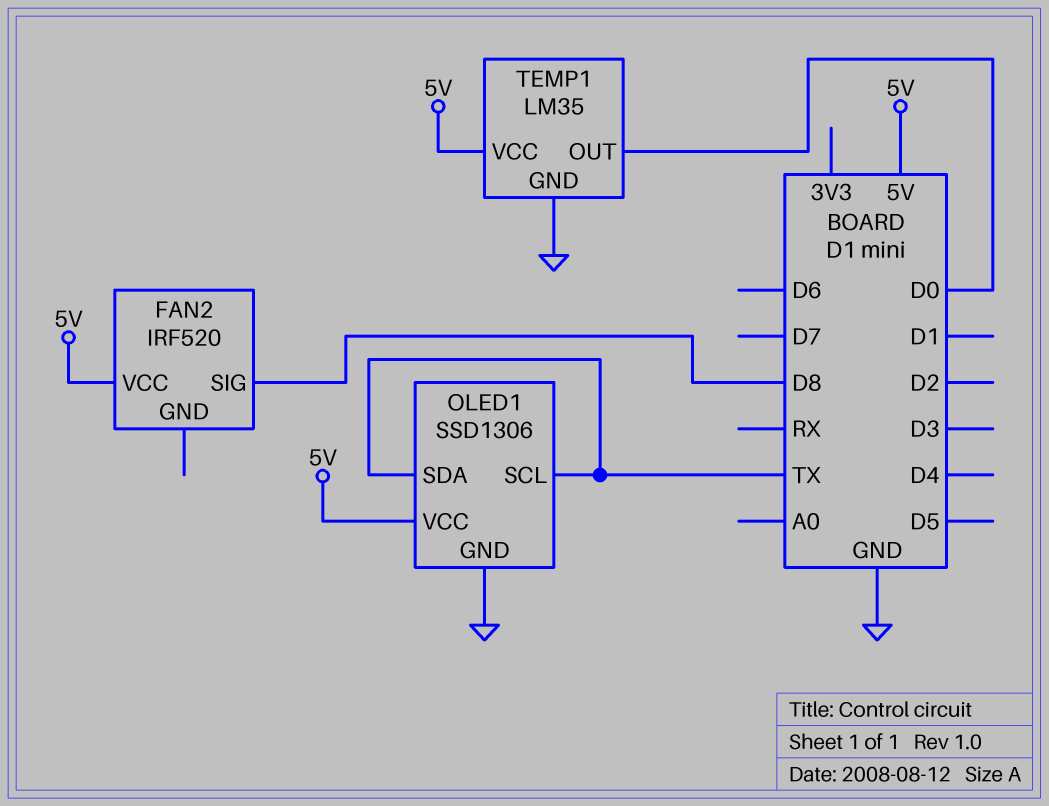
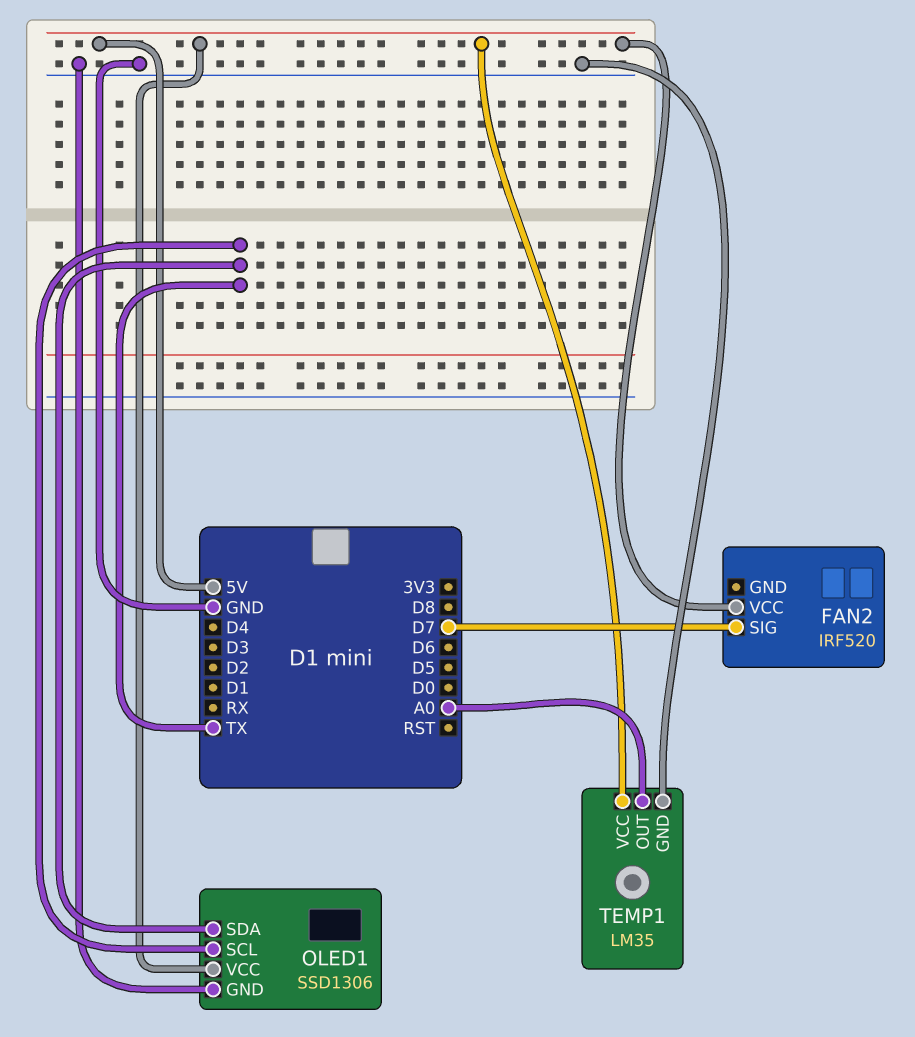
FAN2 pin SIG: D8 -> D7
TEMP1 pin OUT: D0 -> A0

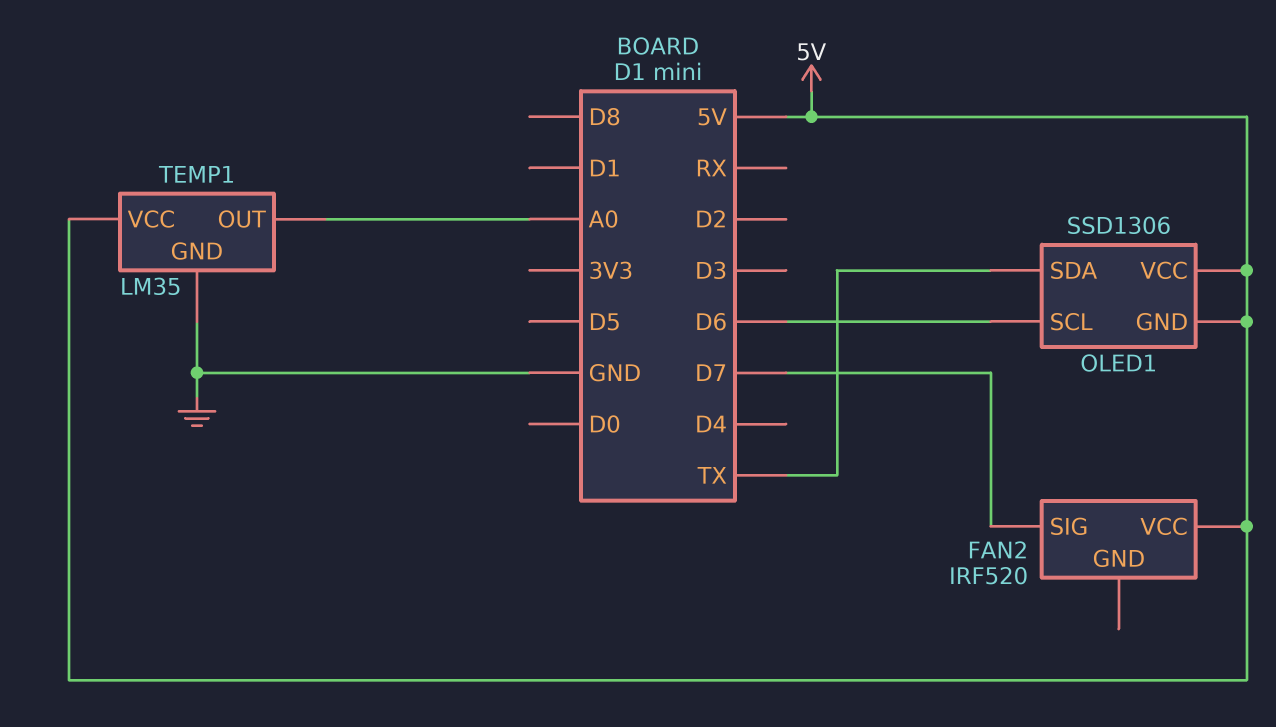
OLED1 pin GND: GND -> 5V
OLED1 pin SCL: TX -> D6

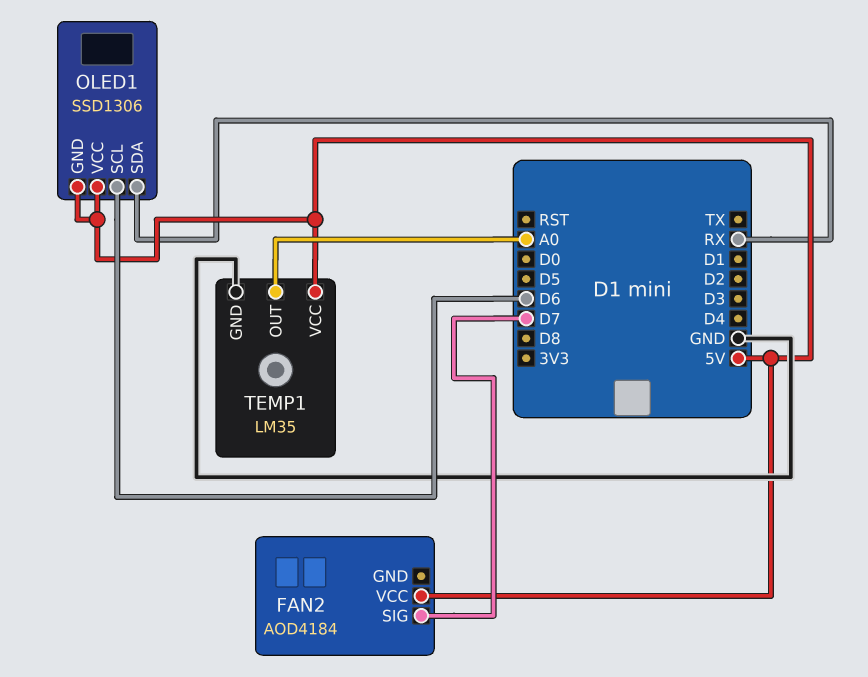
FAN2: IRF520 -> AOD4184
OLED1 pin SDA: TX -> RX

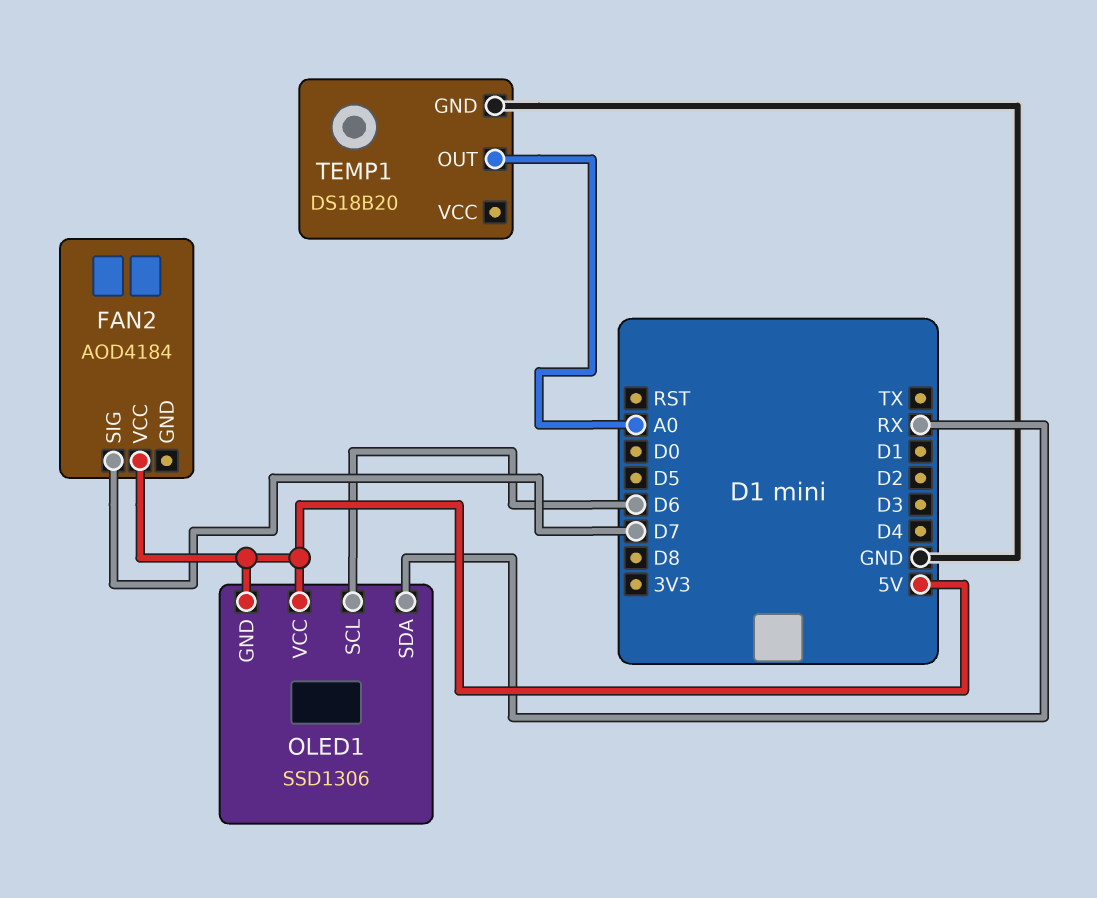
TEMP1: LM35 -> DS18B20
TEMP1 pin VCC: 5V -> none

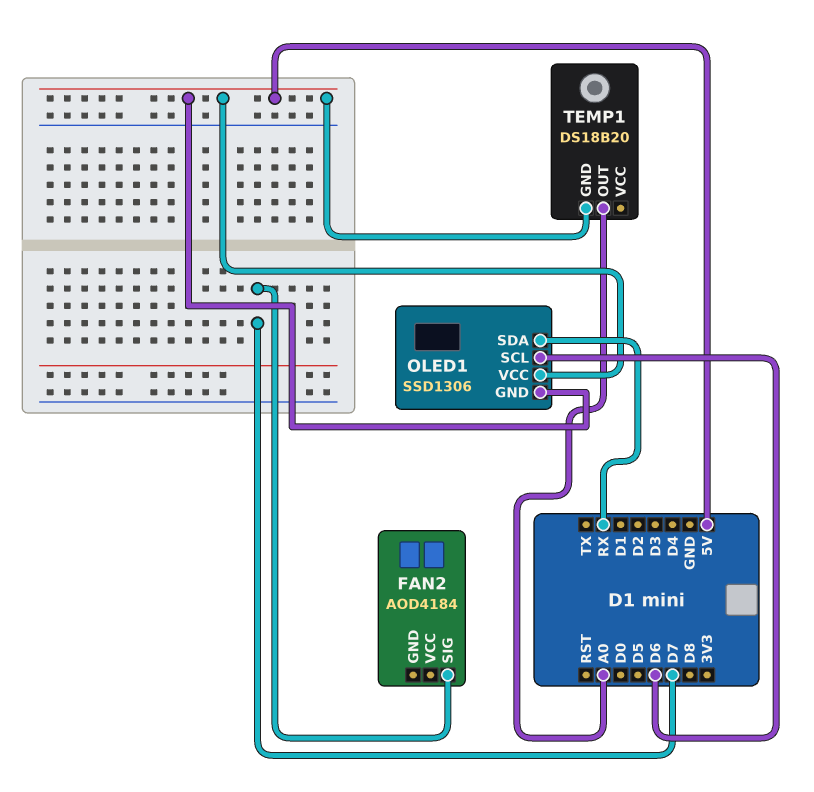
FAN2 pin VCC: 5V -> none
TEMP1 pin GND: GND -> 5V

